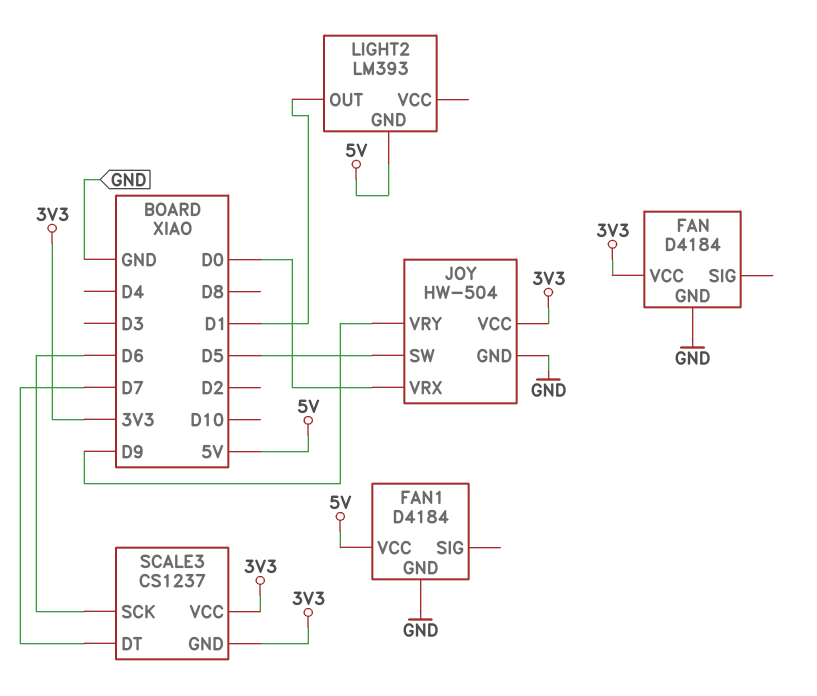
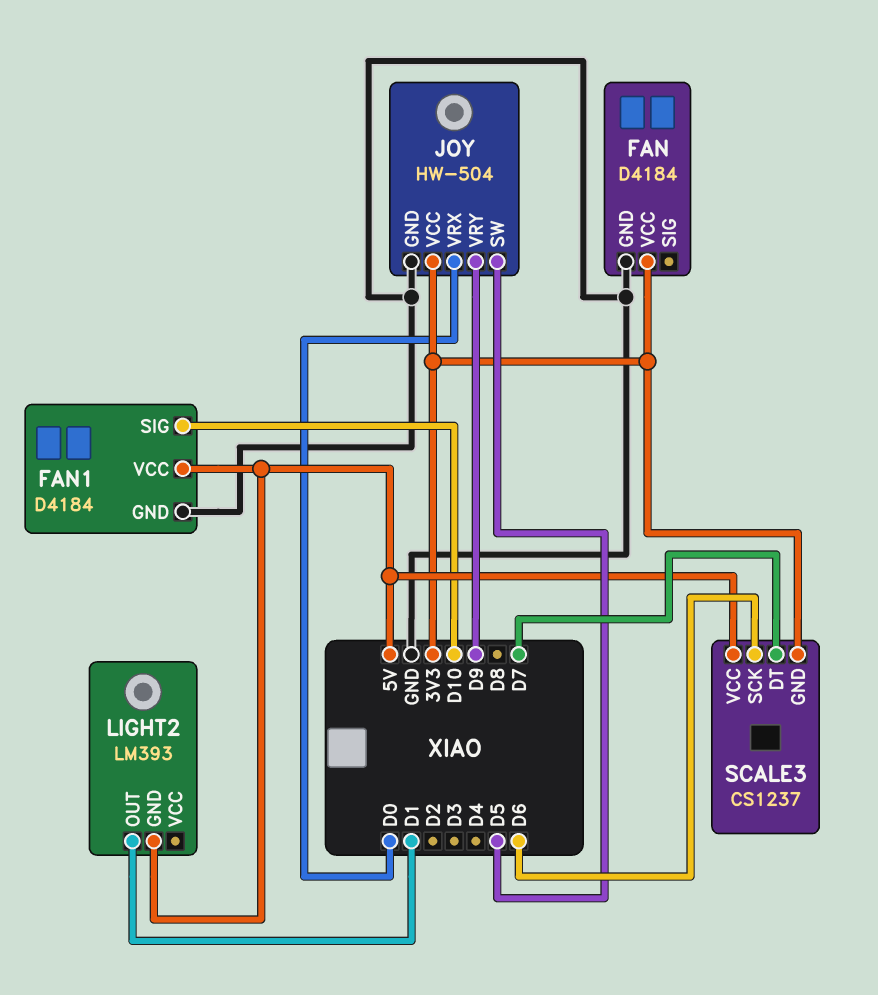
FAN1 pin SIG: none -> D10
SCALE3 pin VCC: 3V3 -> 5V

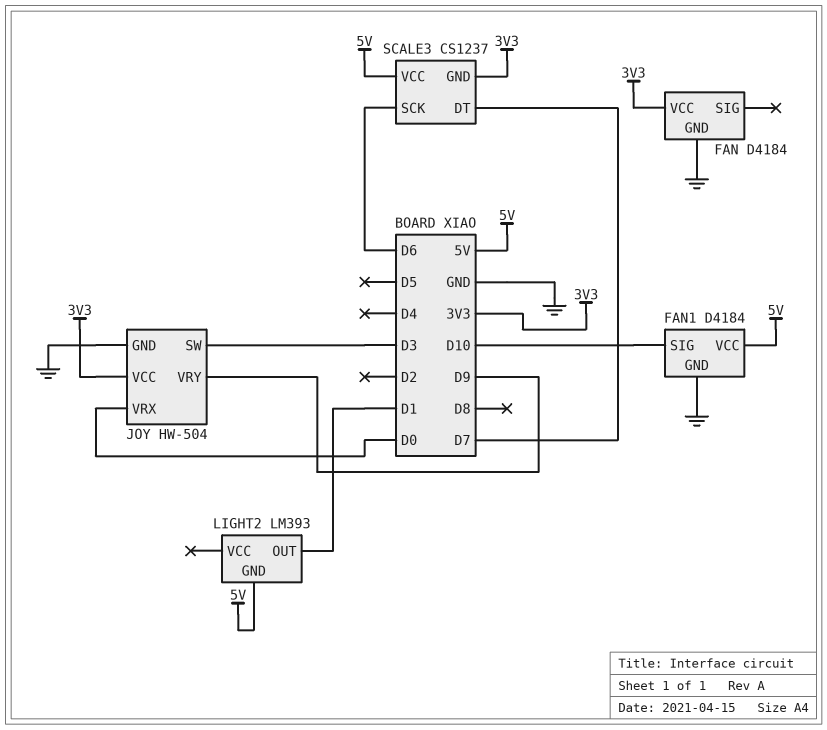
JOY pin SW: D5 -> D3

